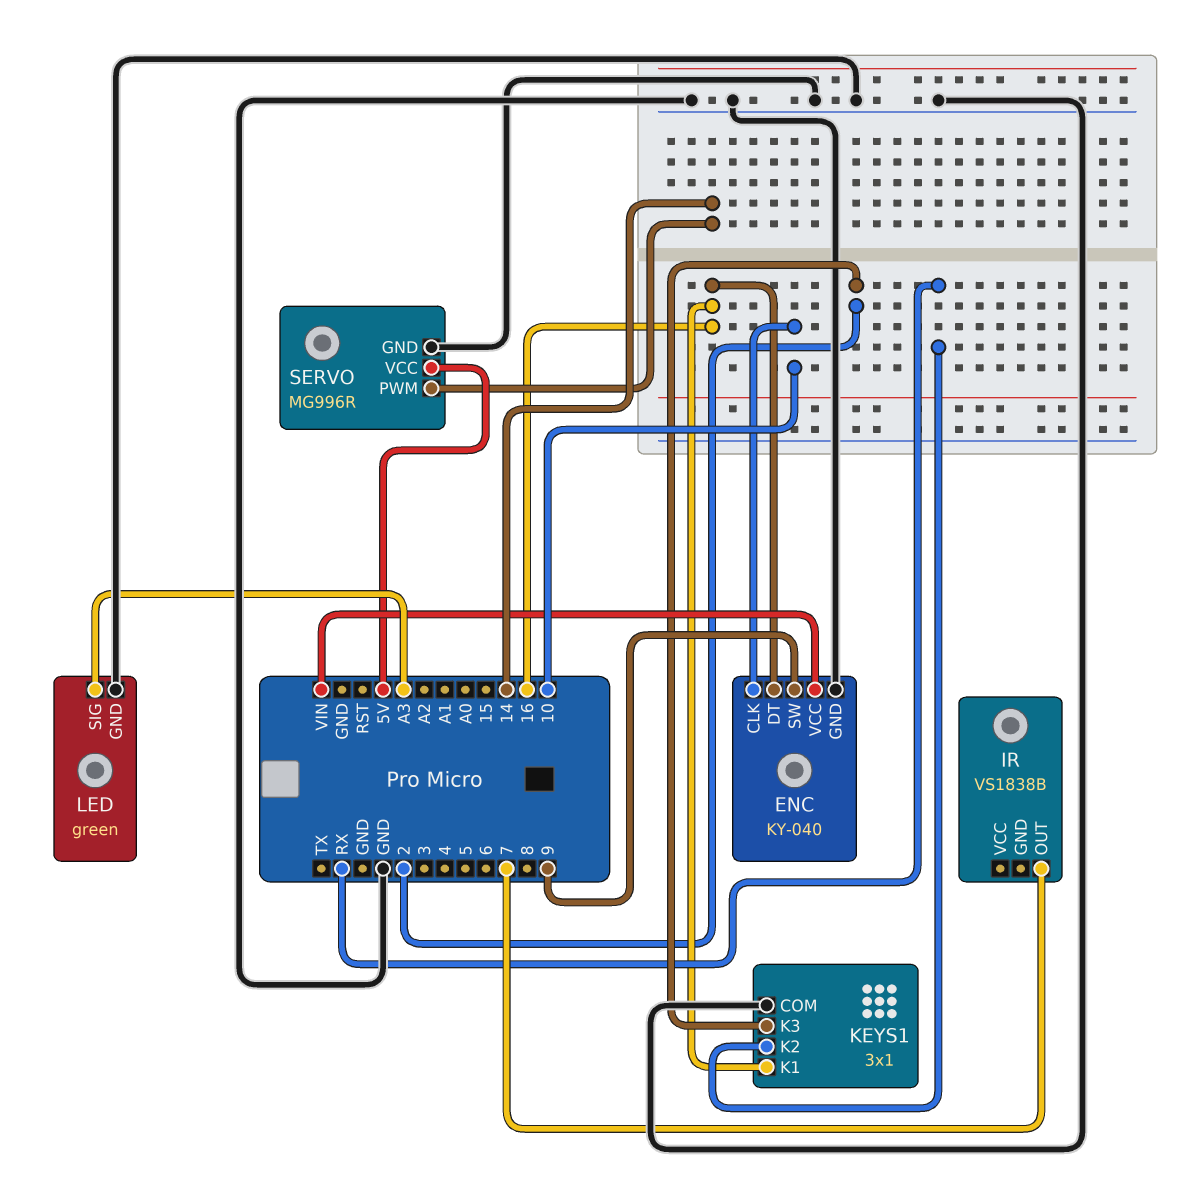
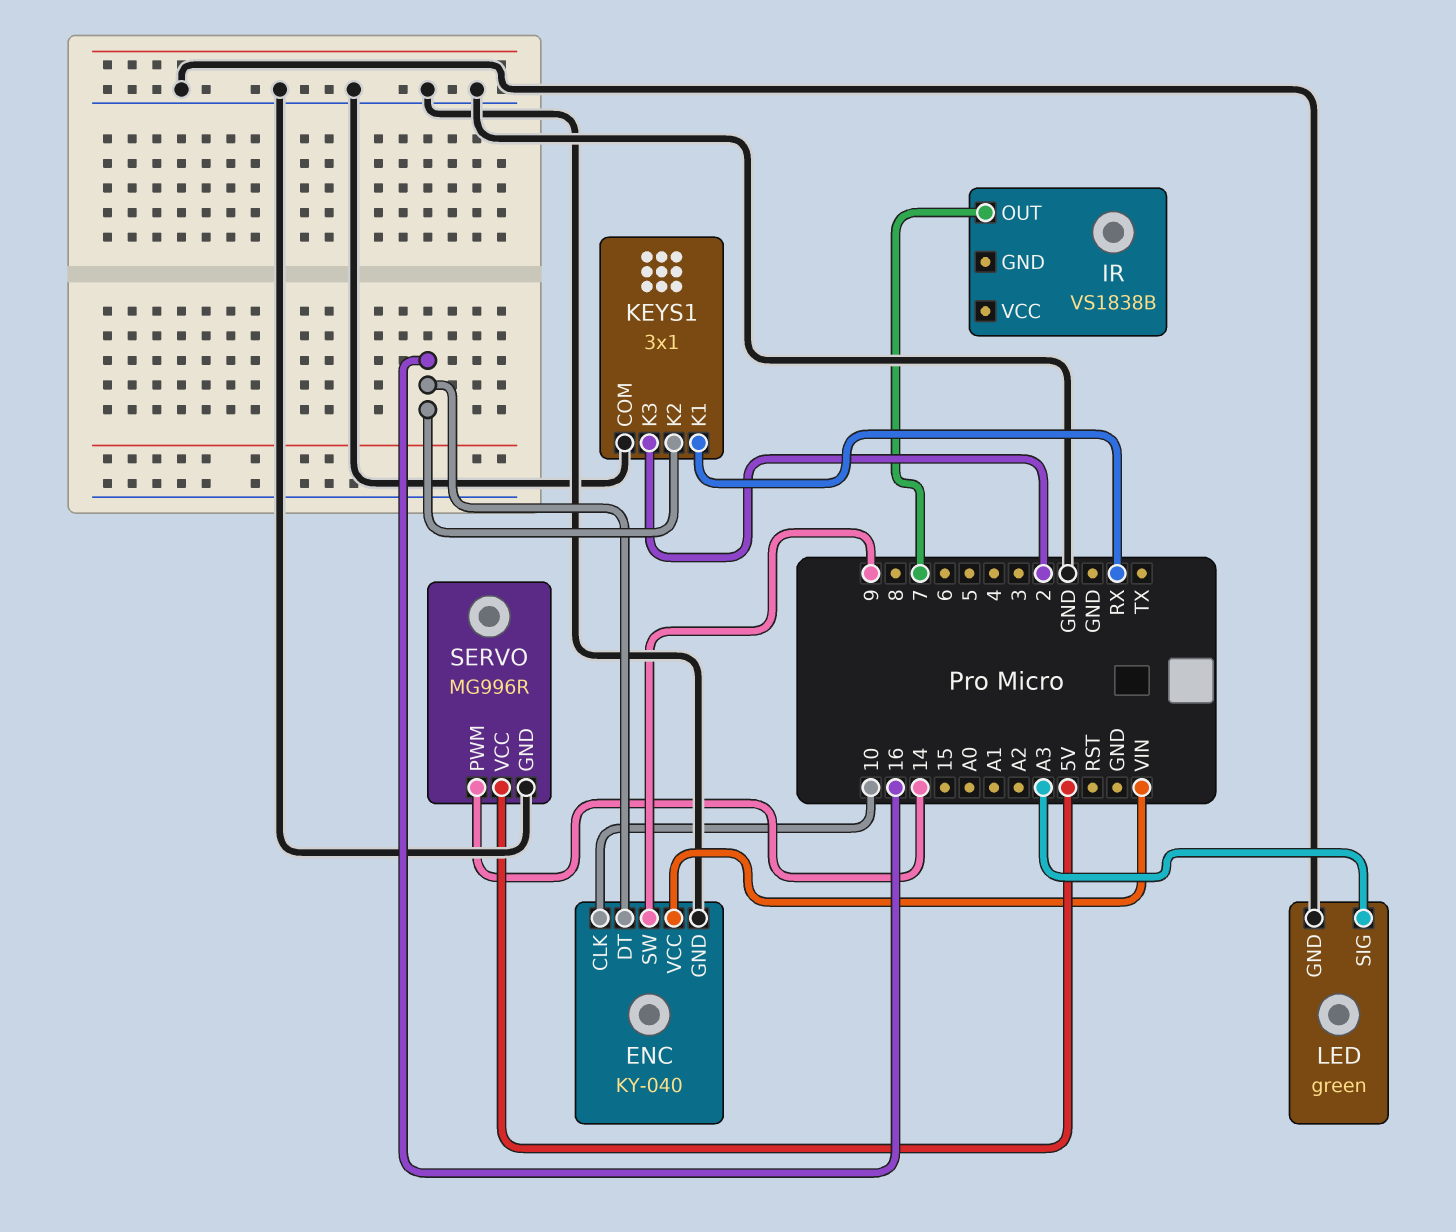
KEYS1 pin K1: 16 -> RX
KEYS1 pin K2: RX -> 16

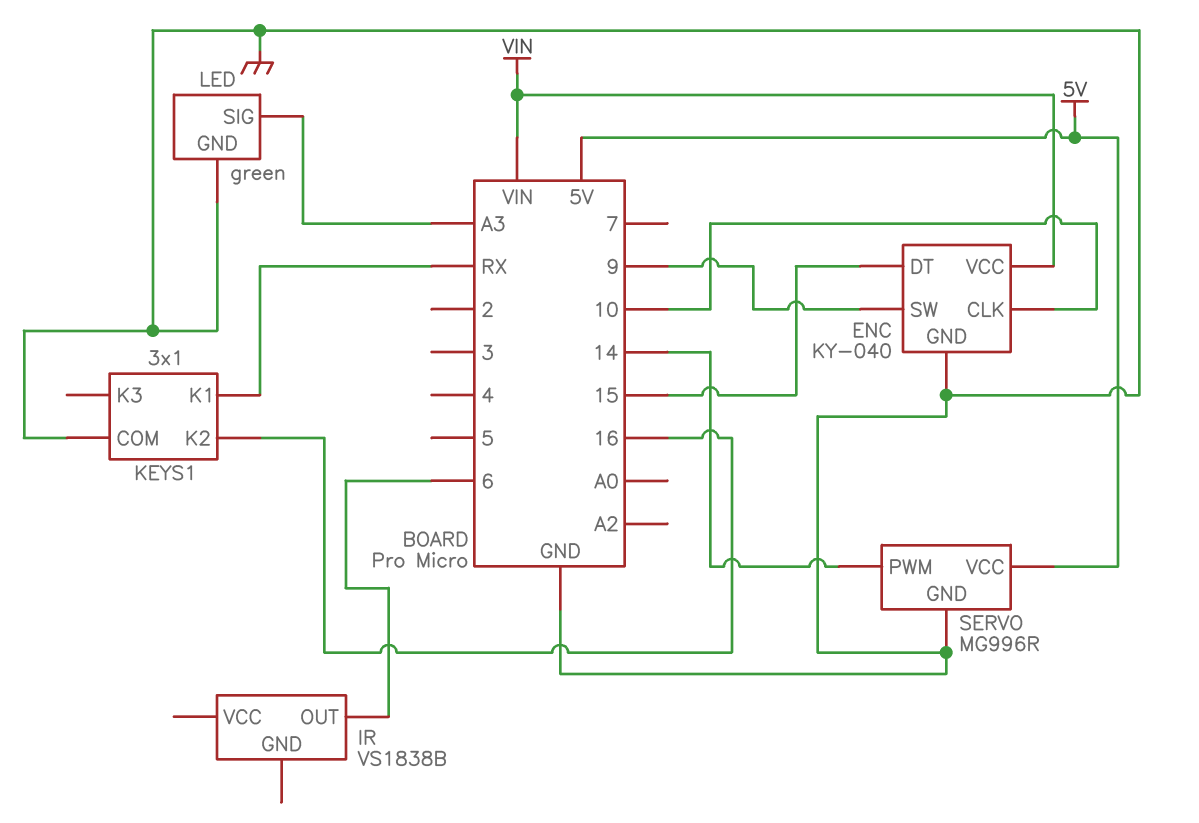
ENC pin DT: 16 -> 15
IR pin OUT: 7 -> 6
KEYS1 pin K3: 2 -> none

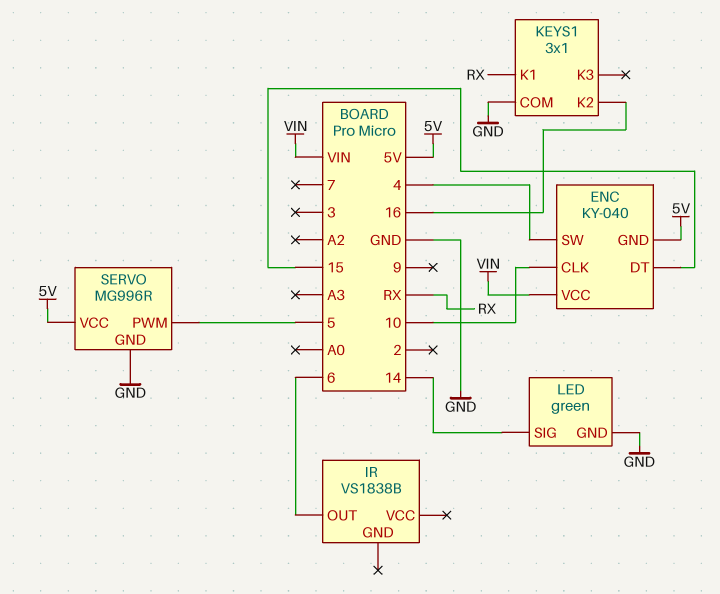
ENC pin GND: GND -> 5V
ENC pin SW: 9 -> 4
LED pin SIG: A3 -> 14
SERVO pin PWM: 14 -> 5

